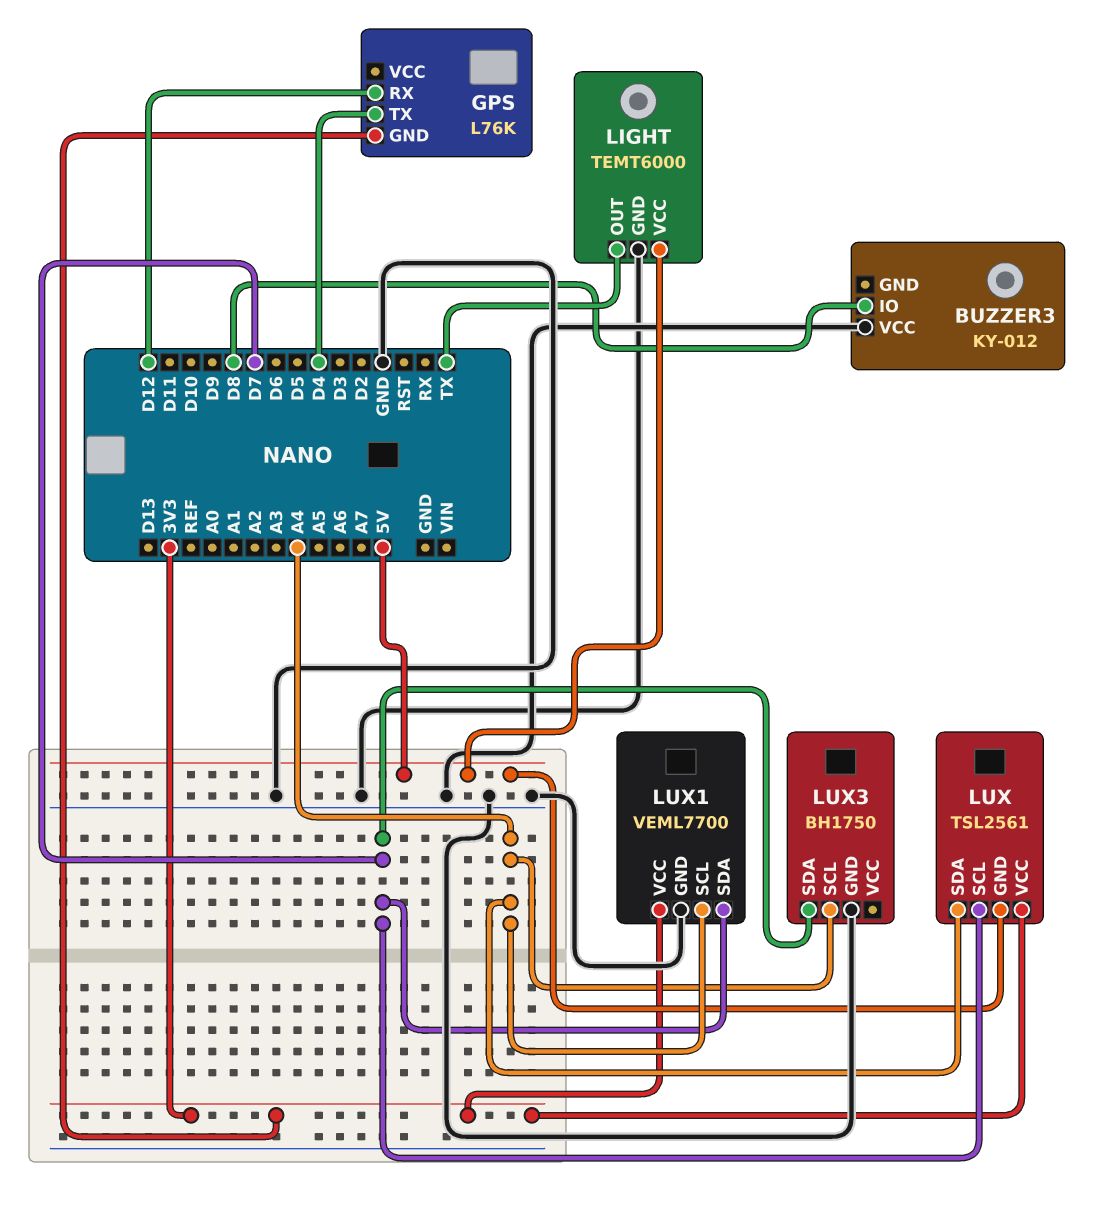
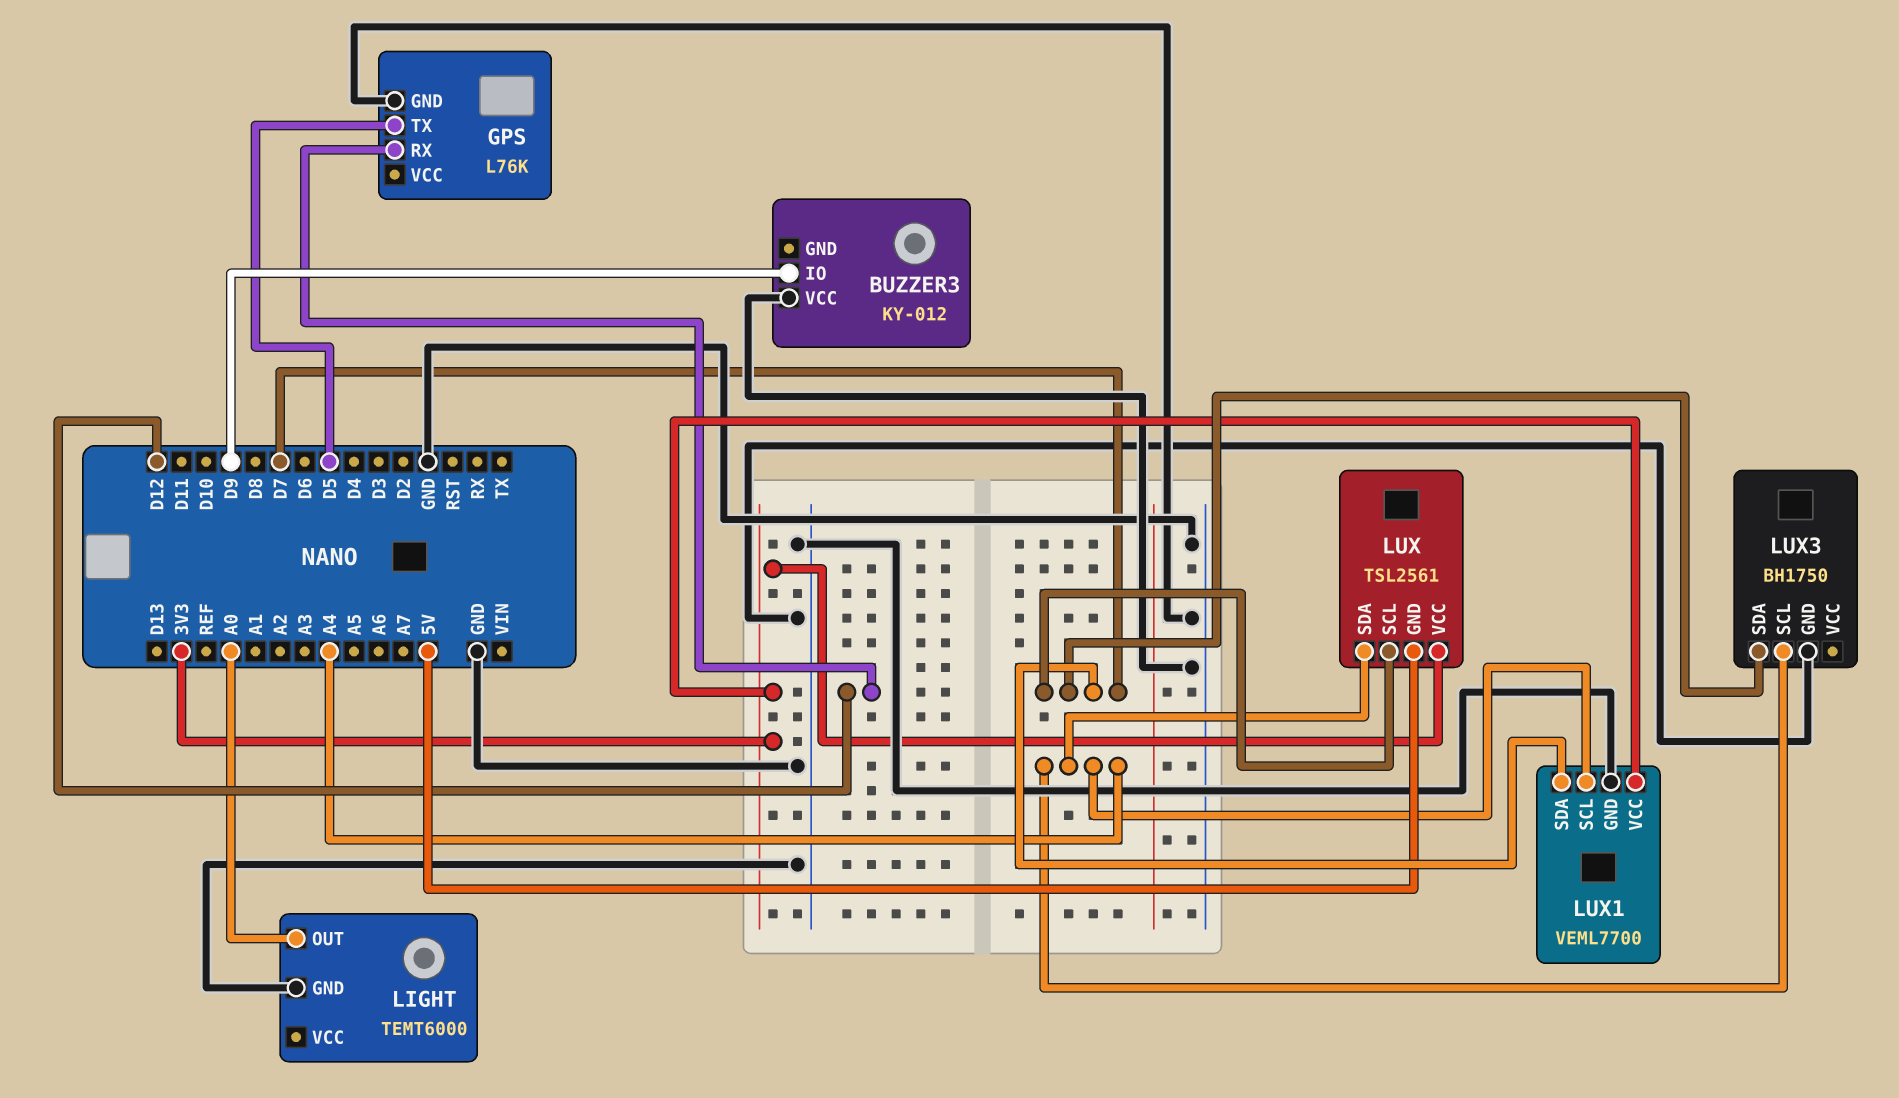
BUZZER3 pin IO: D8 -> D9
GPS pin GND: 3V3 -> GND
GPS pin TX: D4 -> D5
LIGHT pin OUT: TX -> A0
LIGHT pin VCC: 5V -> none

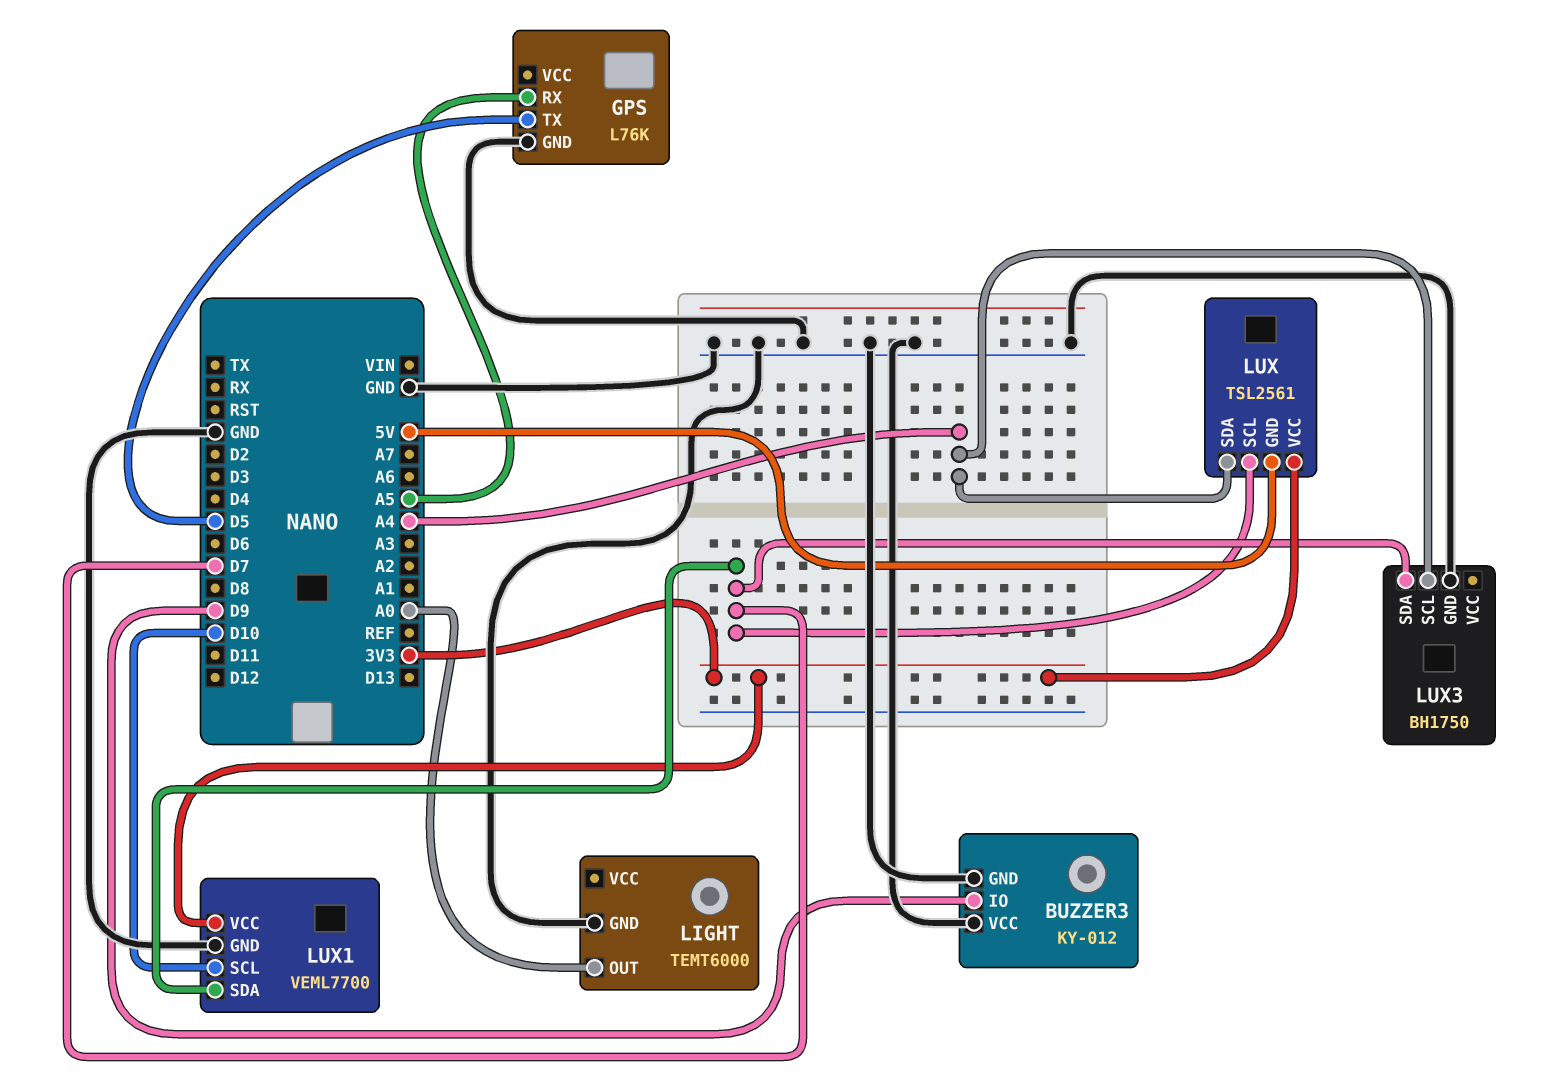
BUZZER3 pin GND: none -> GND
GPS pin RX: D12 -> A5
LUX1 pin SCL: A4 -> D10

